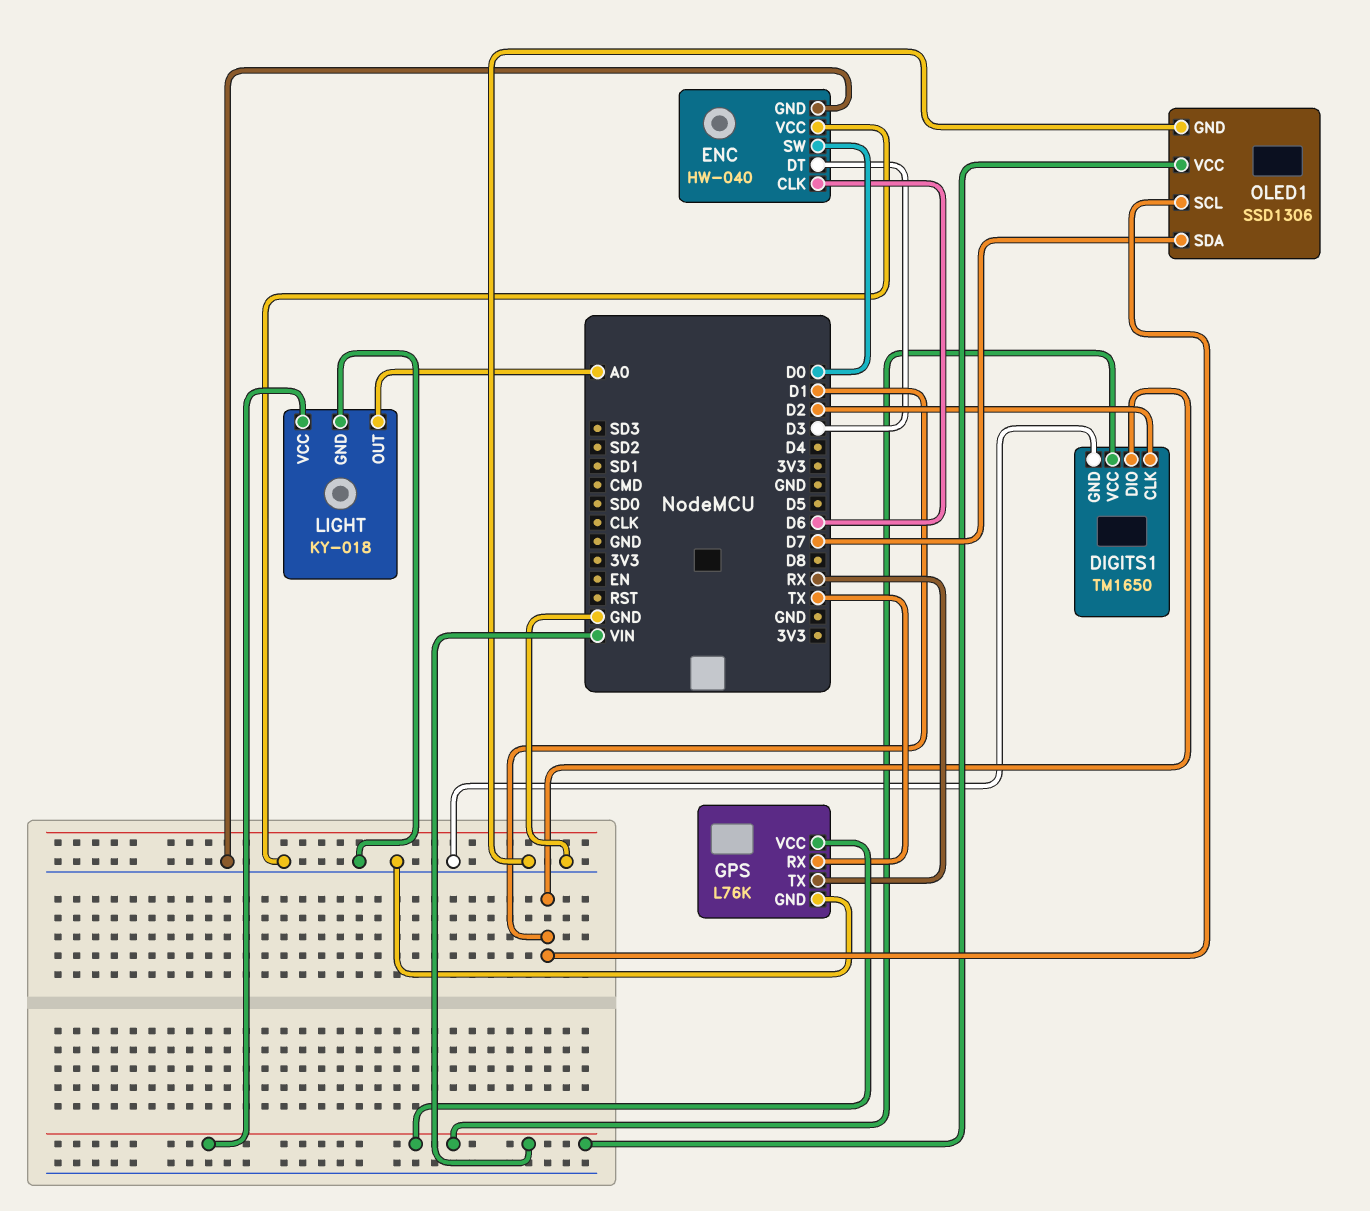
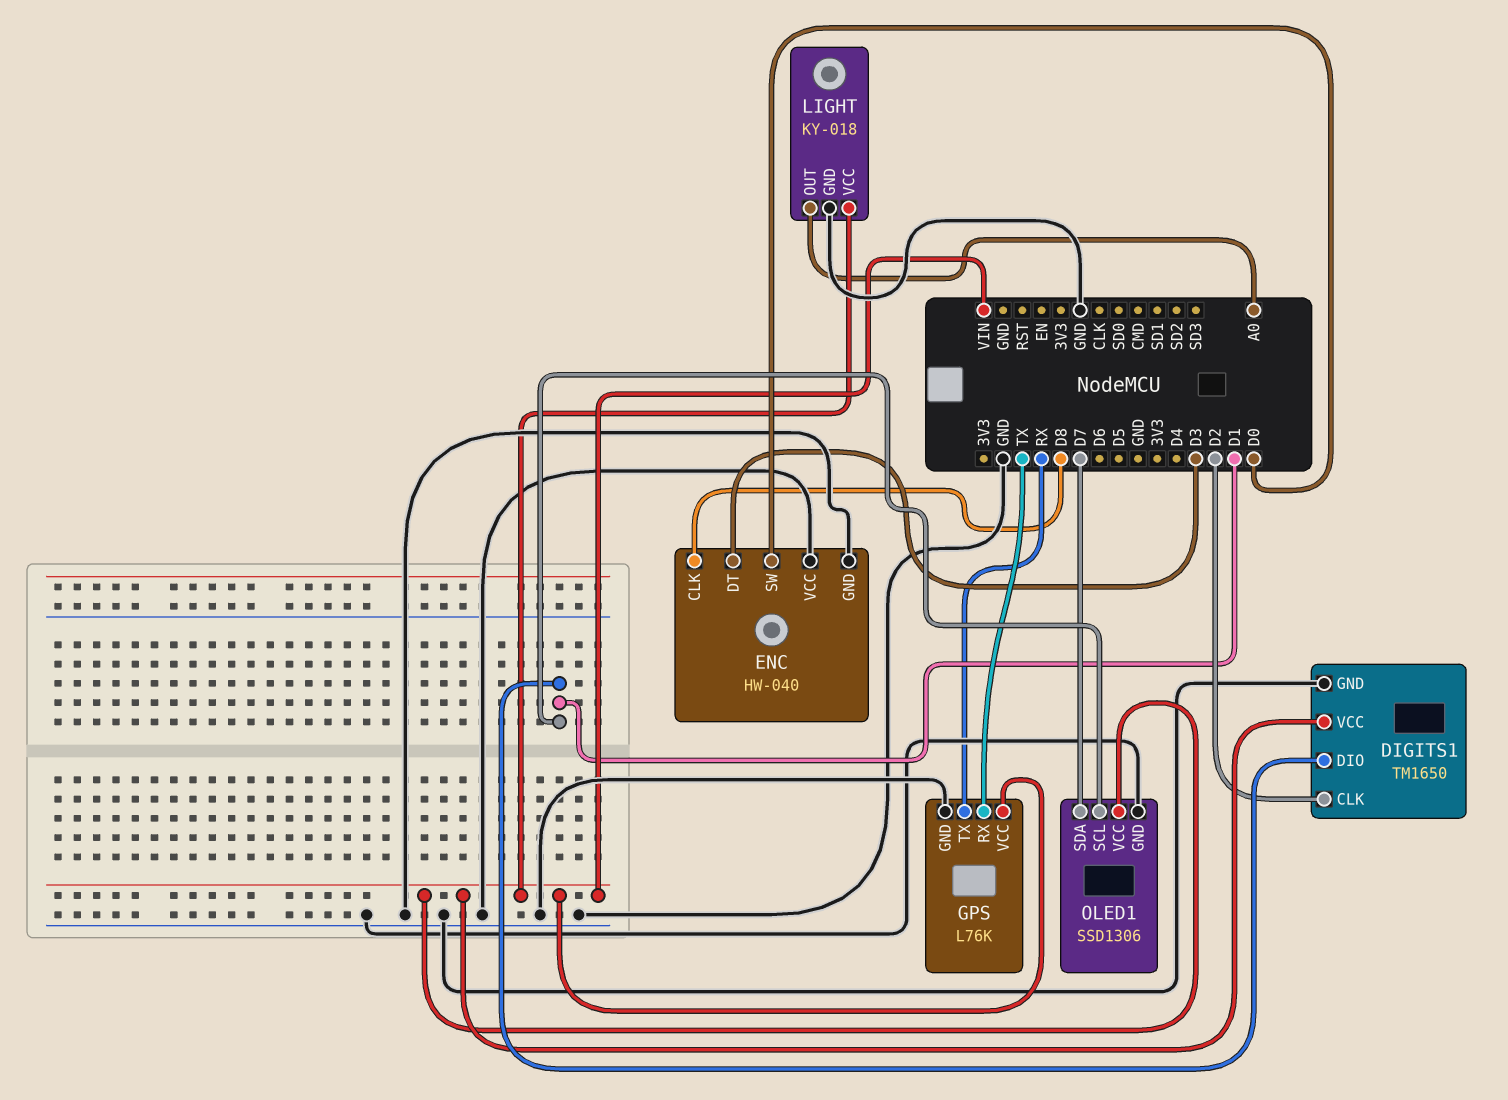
ENC pin CLK: D6 -> D8

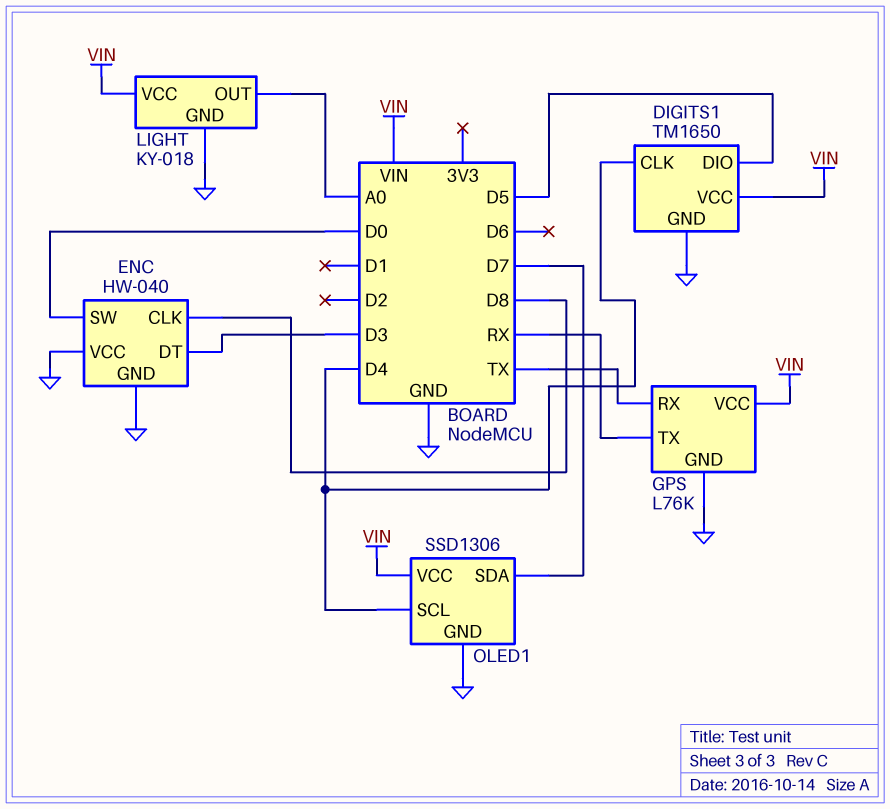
DIGITS1 pin CLK: D2 -> D4
DIGITS1 pin DIO: D1 -> D5
OLED1 pin SCL: D1 -> D4

